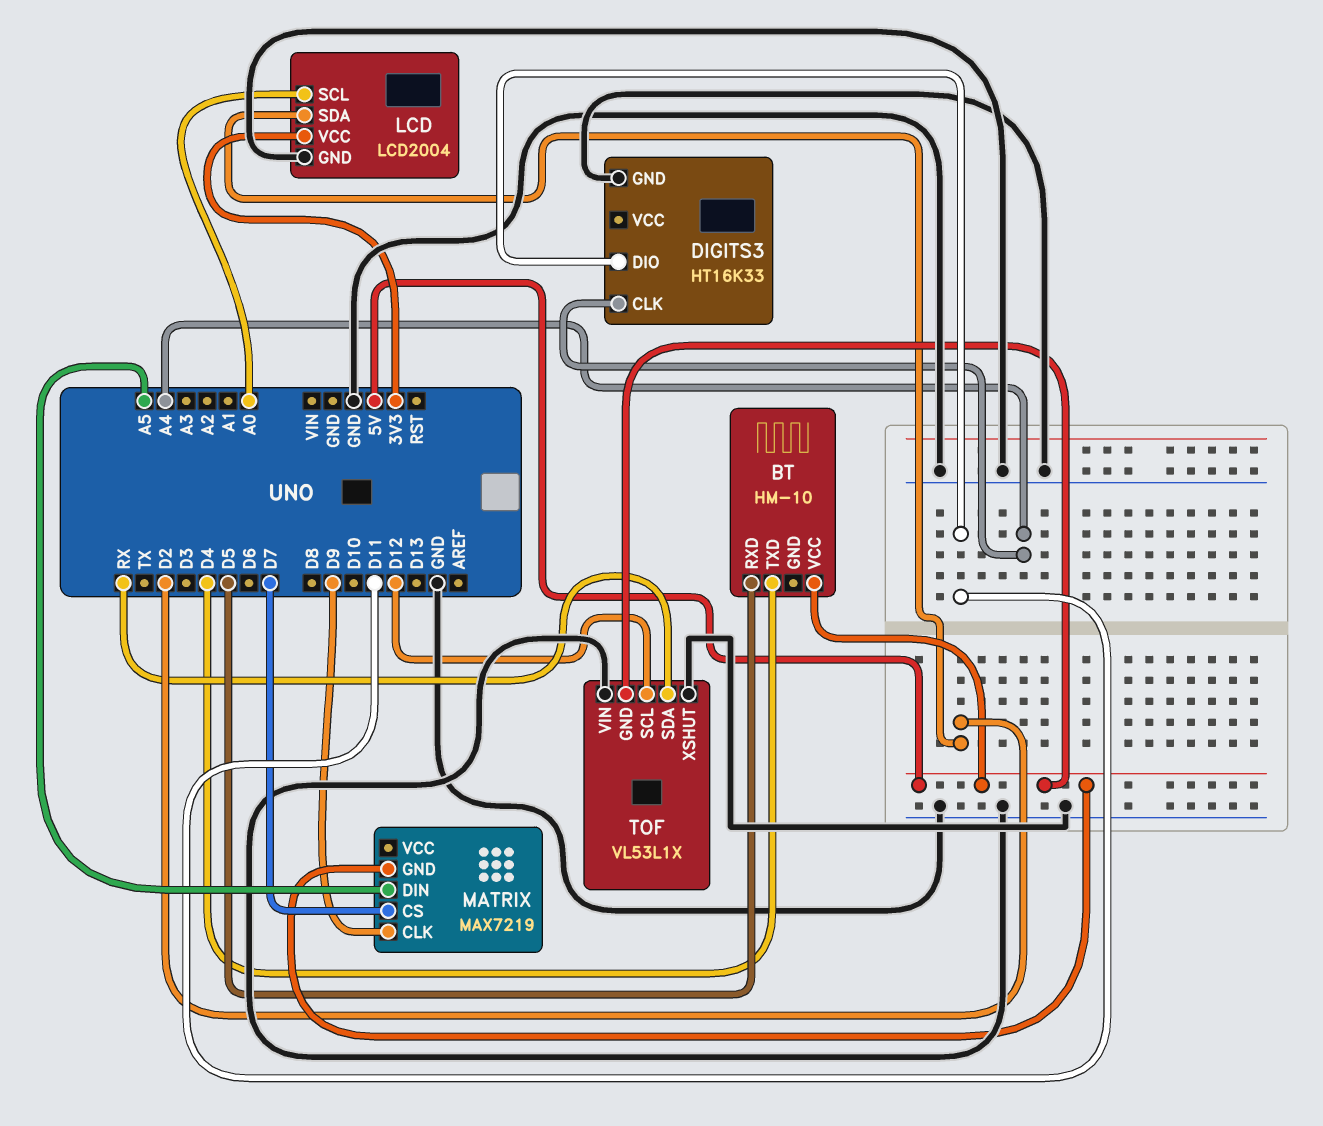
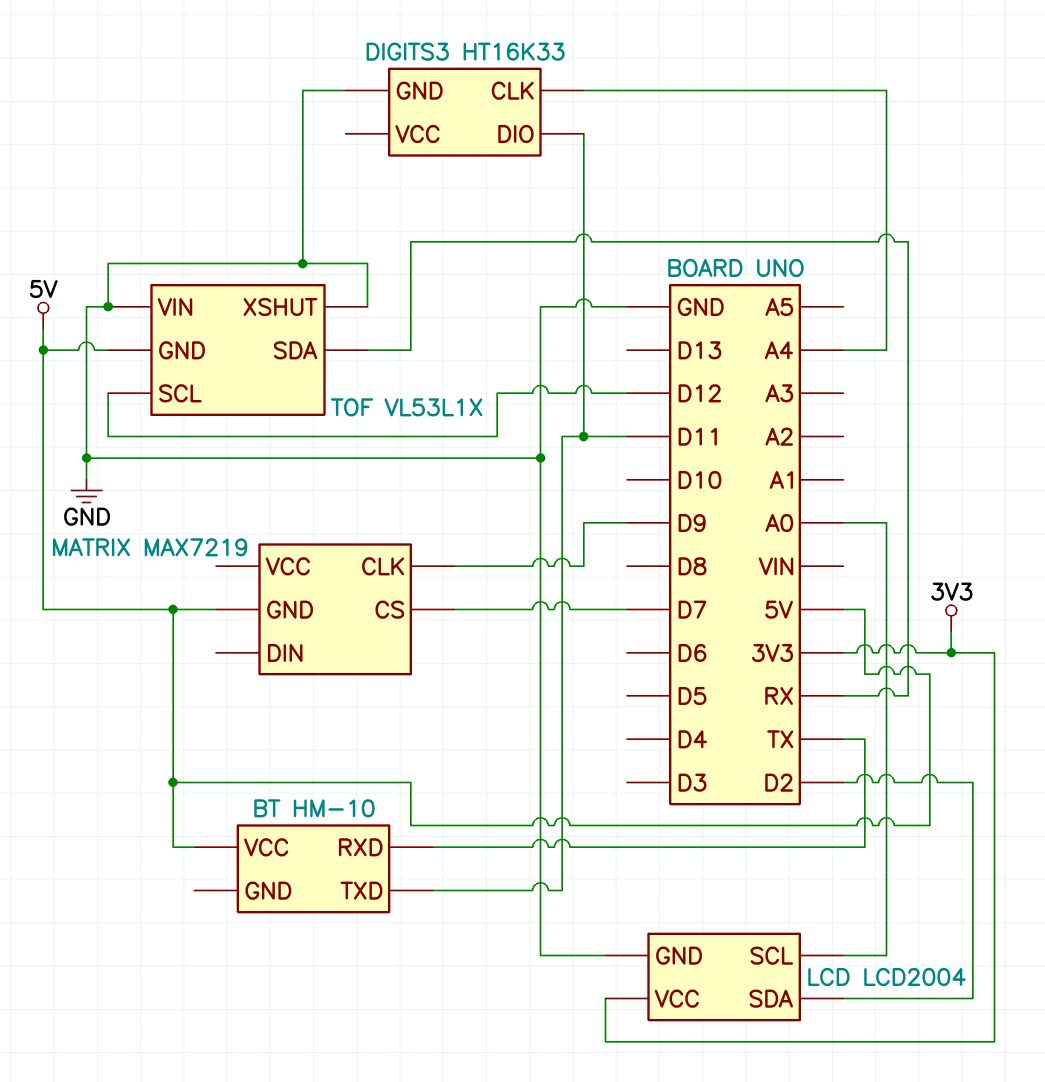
BT pin RXD: D5 -> TX
BT pin TXD: D4 -> D11
MATRIX pin DIN: A5 -> none

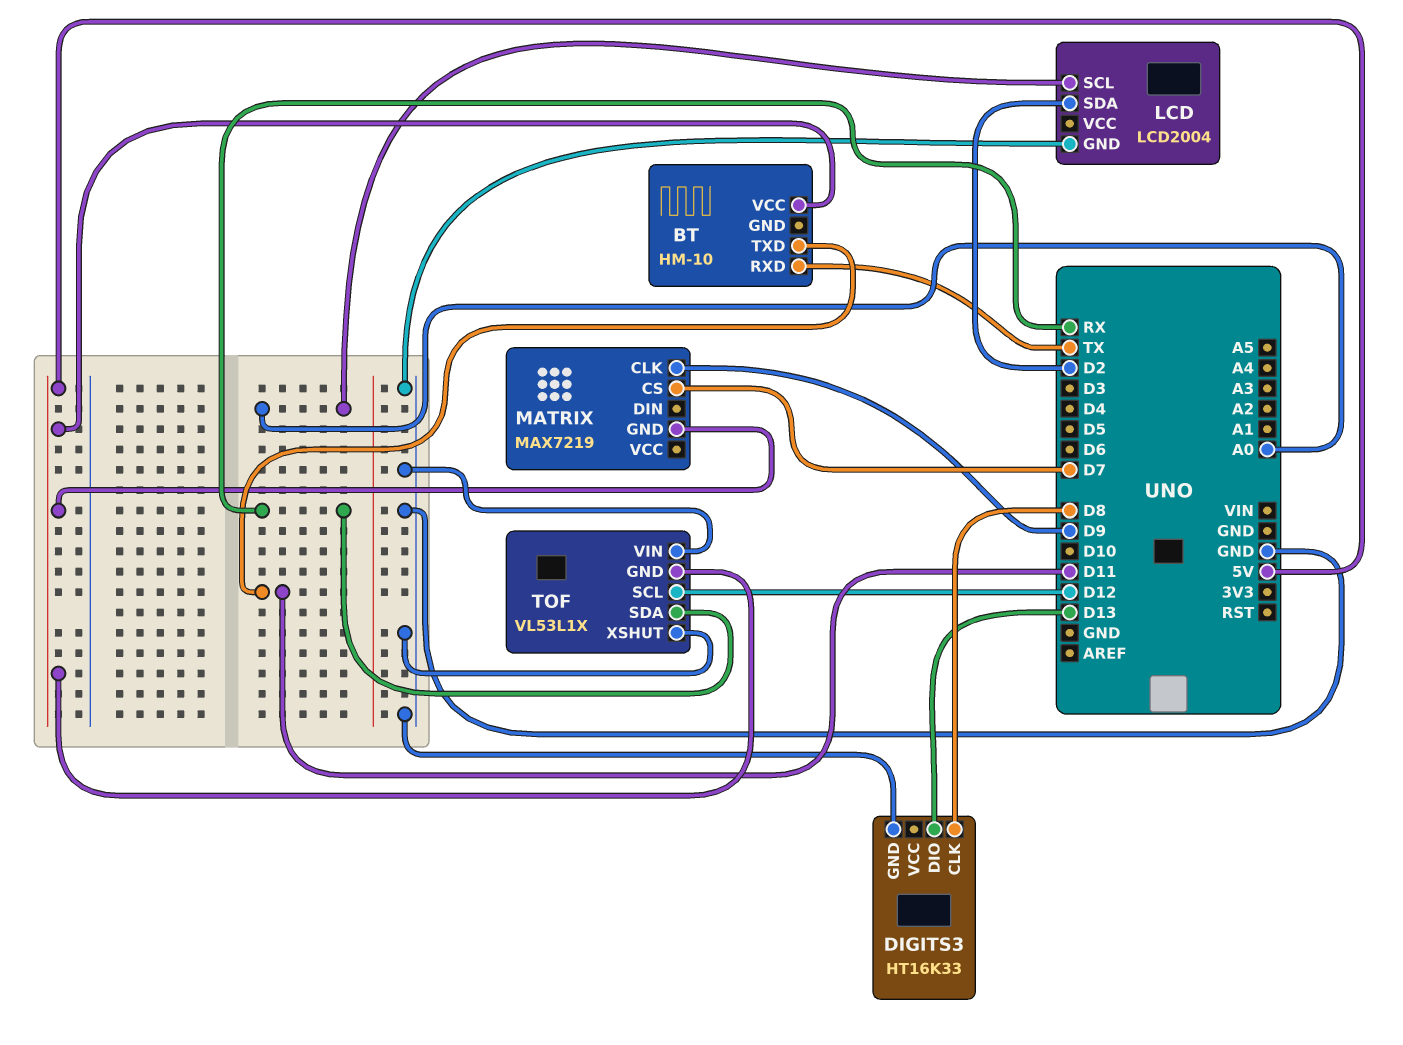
DIGITS3 pin CLK: A4 -> D8
DIGITS3 pin DIO: D11 -> D13
LCD pin VCC: 3V3 -> none

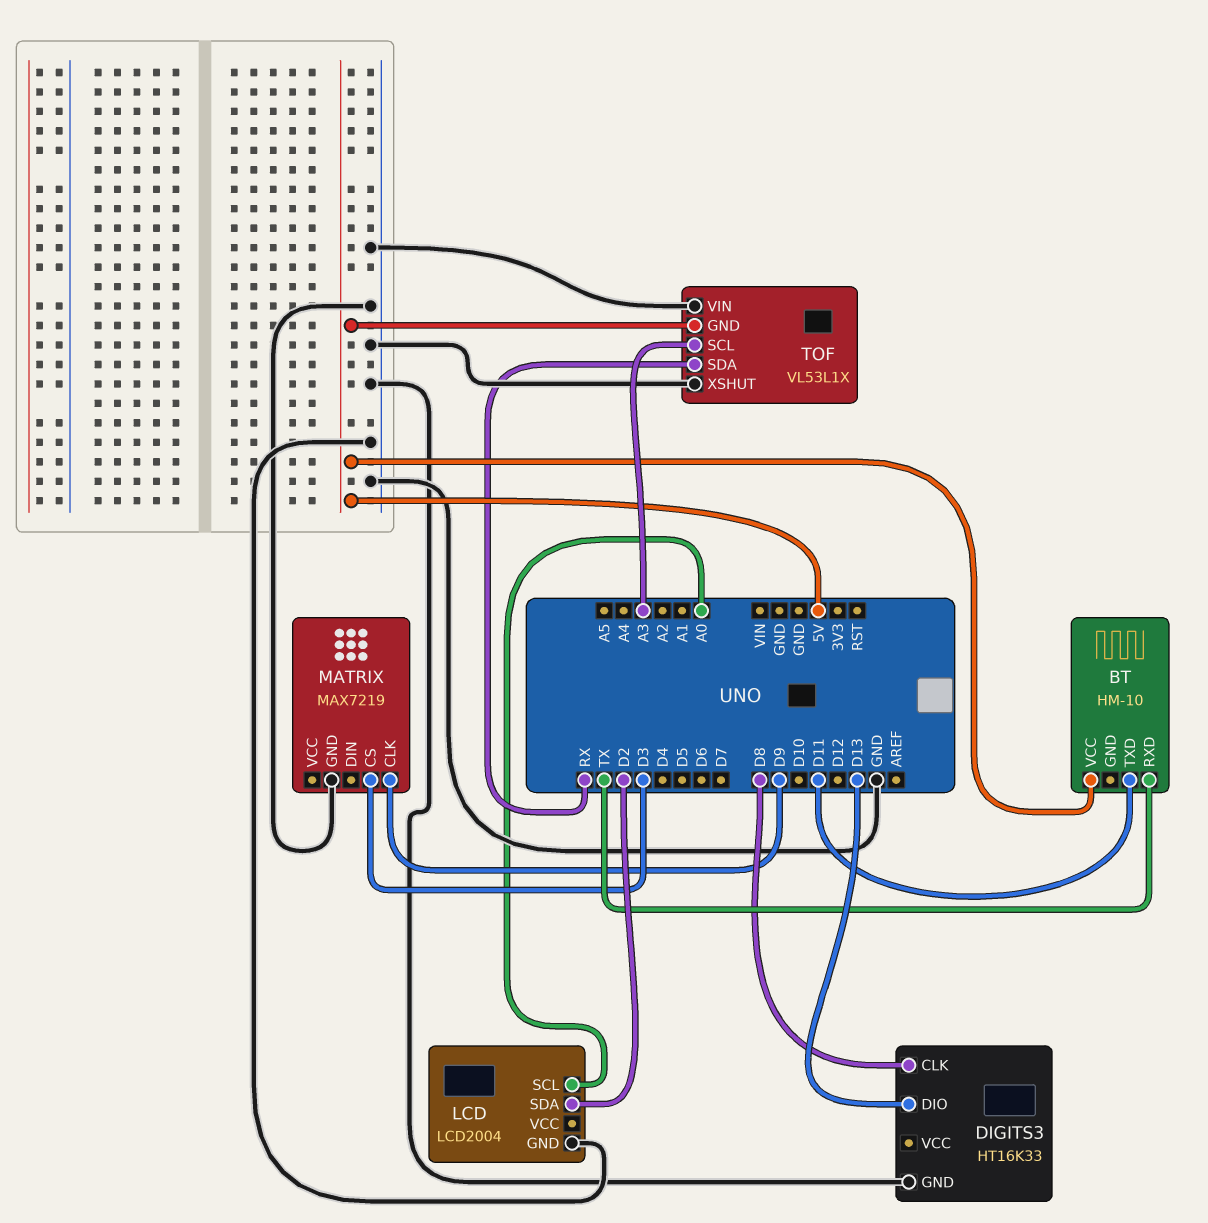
MATRIX pin CS: D7 -> D3
MATRIX pin GND: 5V -> GND
TOF pin SCL: D12 -> A3

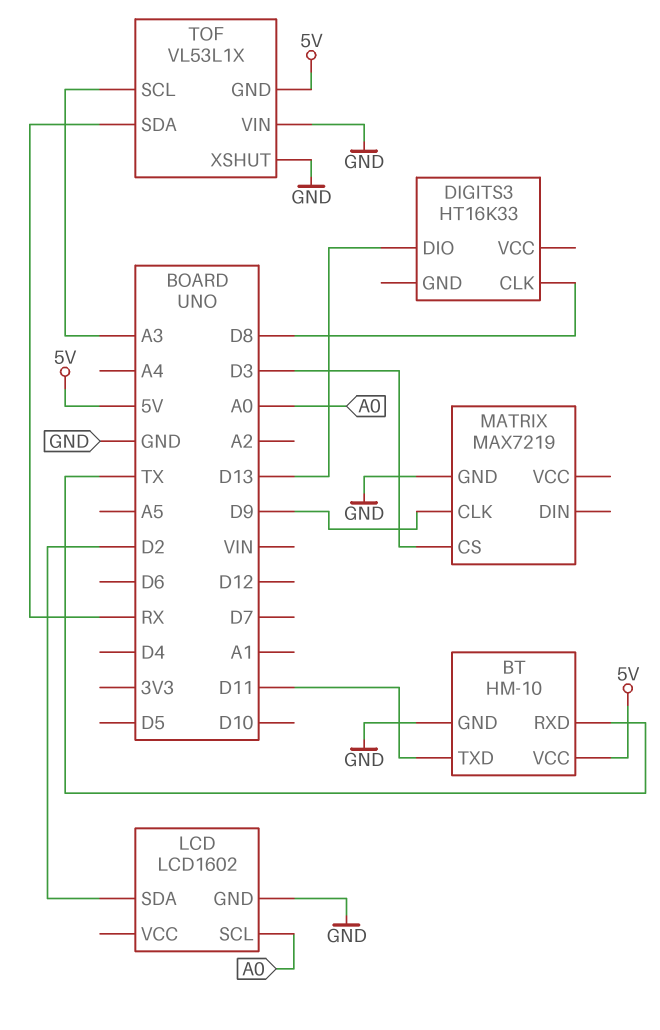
BT pin GND: none -> GND
DIGITS3 pin GND: GND -> none
LCD: LCD2004 -> LCD1602

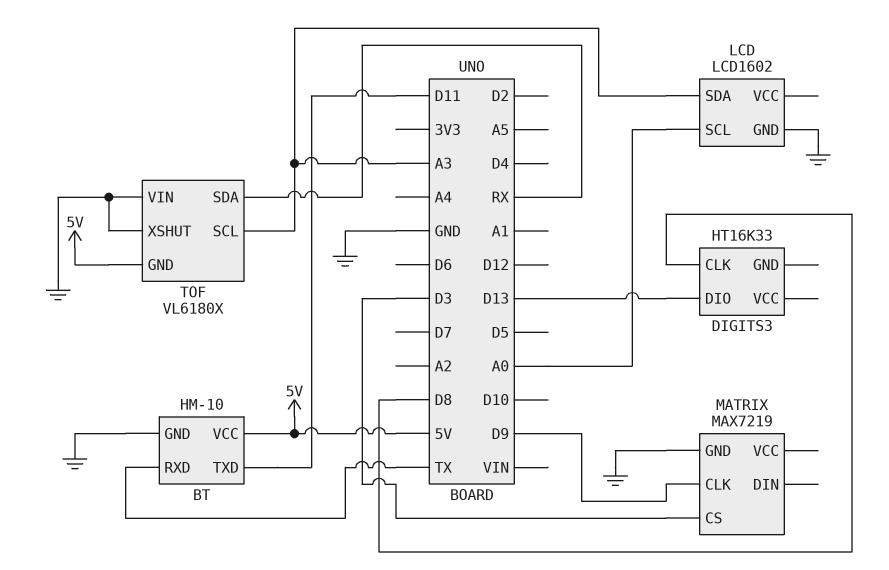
LCD pin SDA: D2 -> A3
TOF: VL53L1X -> VL6180X

